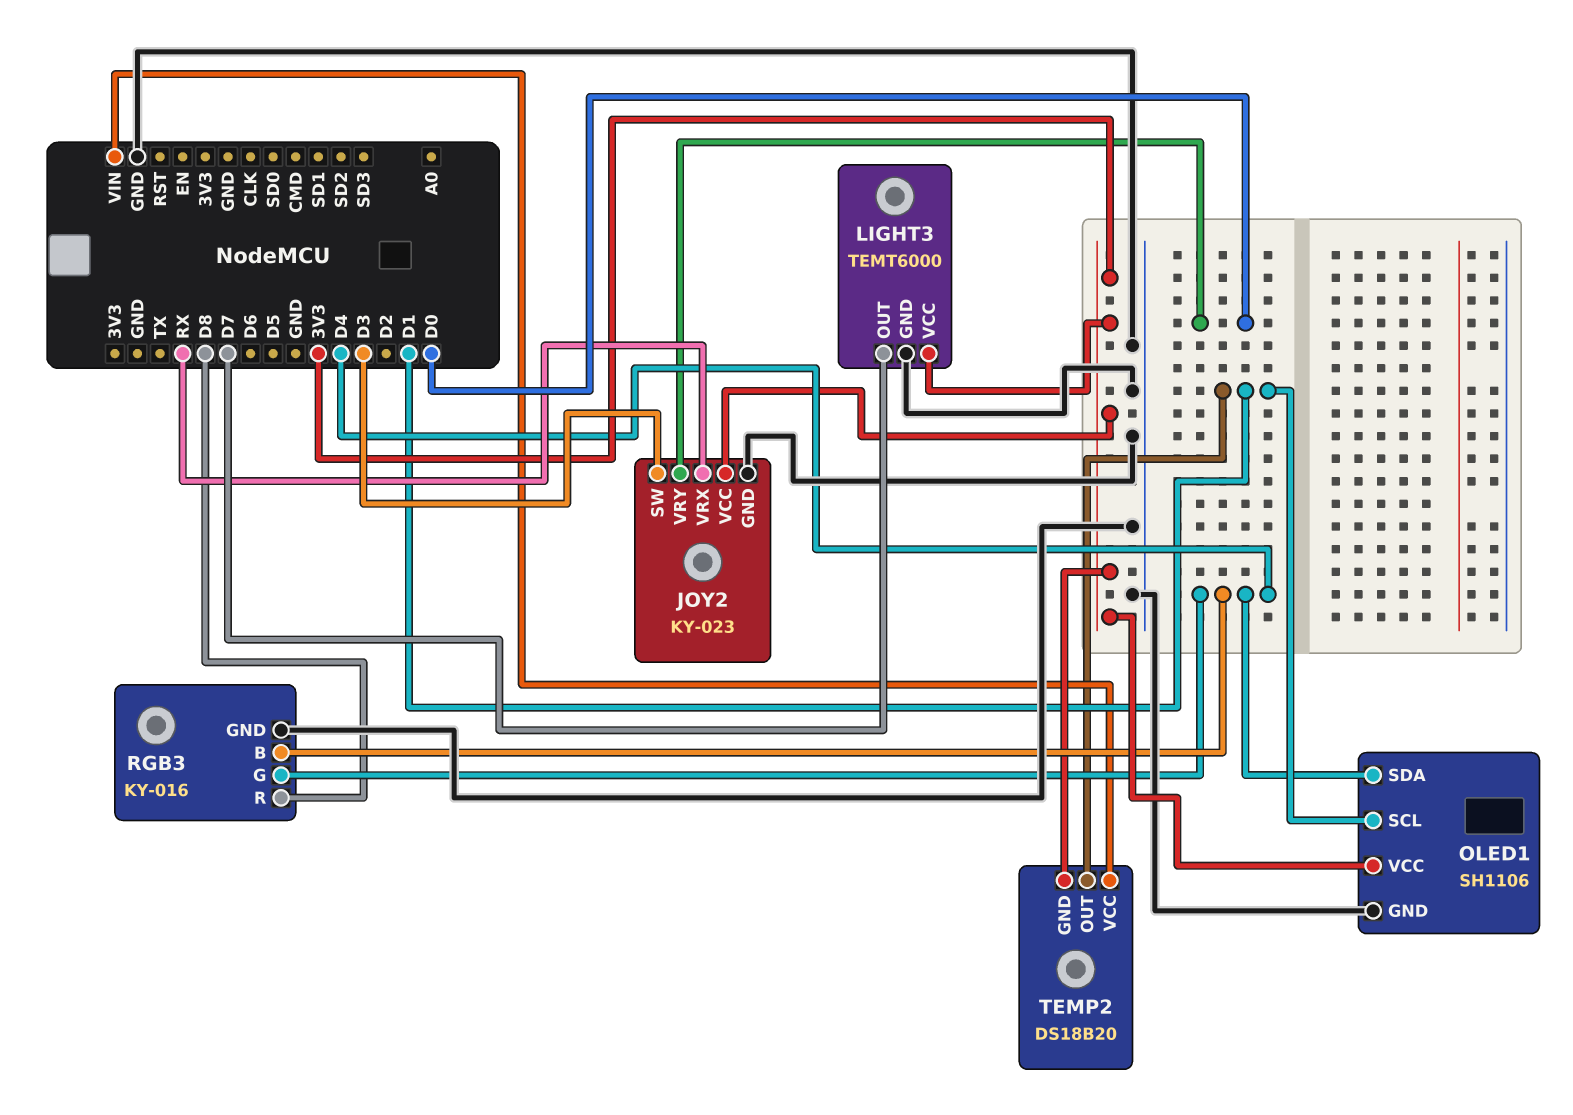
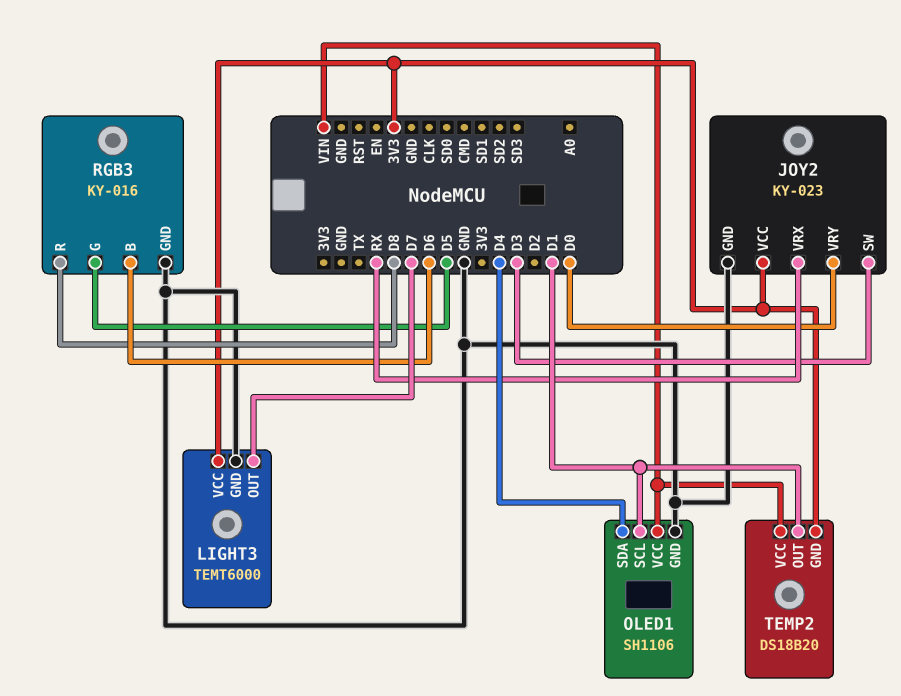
OLED1 pin VCC: 3V3 -> VIN
RGB3 pin B: D4 -> D6
RGB3 pin G: D4 -> D5

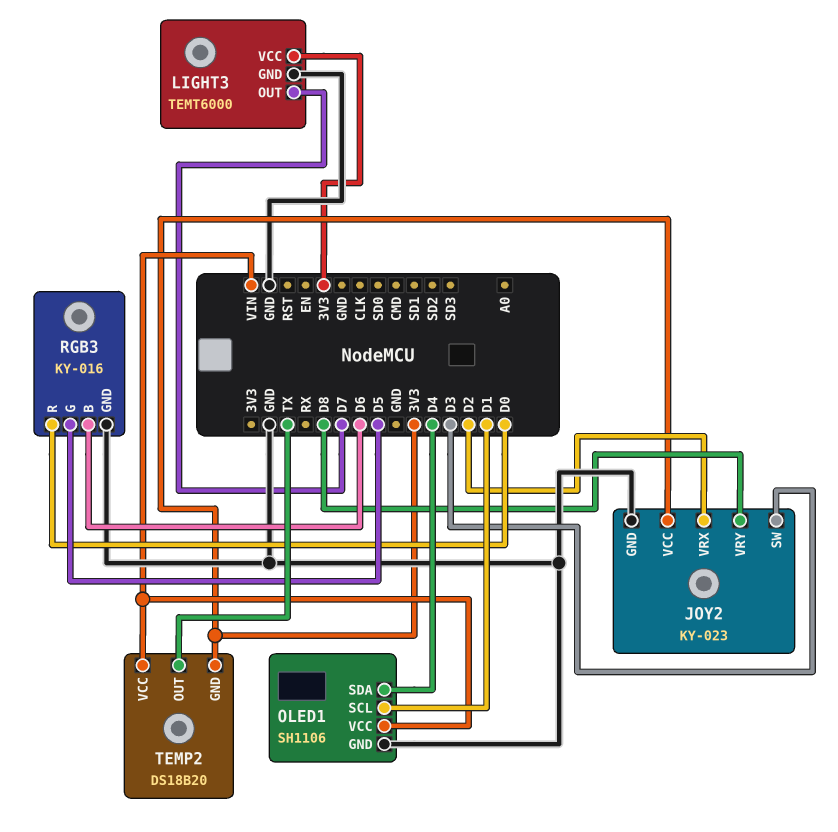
JOY2 pin VRX: RX -> D2
JOY2 pin VRY: D0 -> D8
RGB3 pin R: D8 -> D0
TEMP2 pin OUT: D1 -> TX

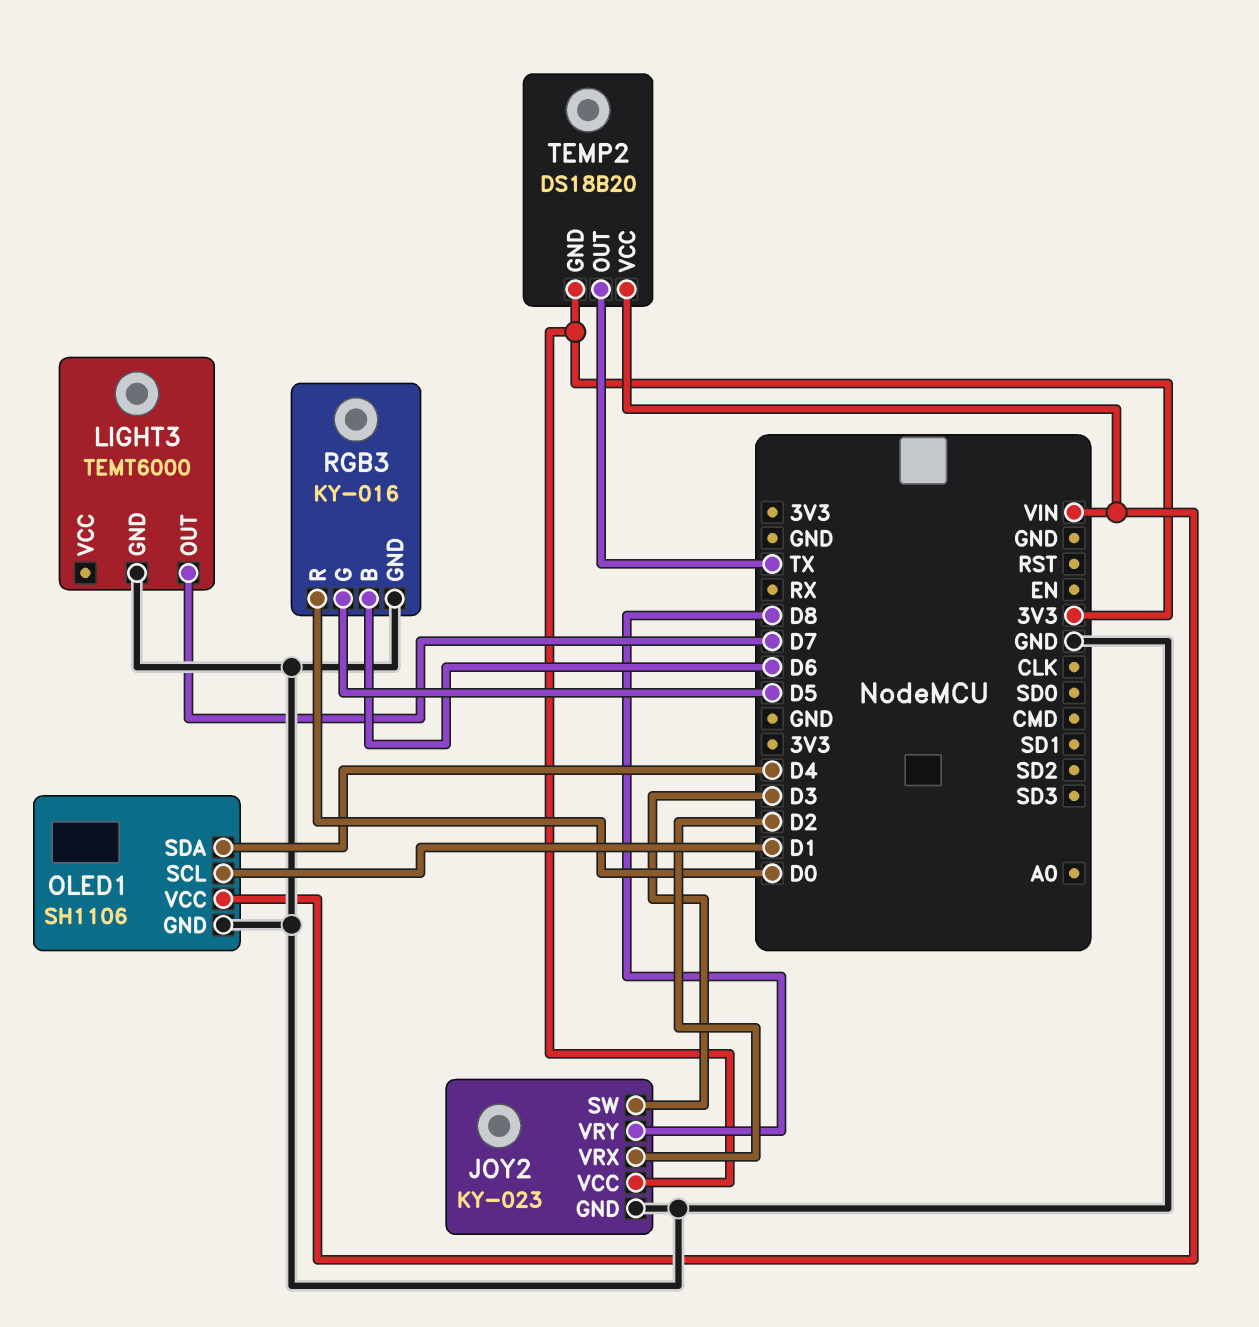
LIGHT3 pin VCC: 3V3 -> none

